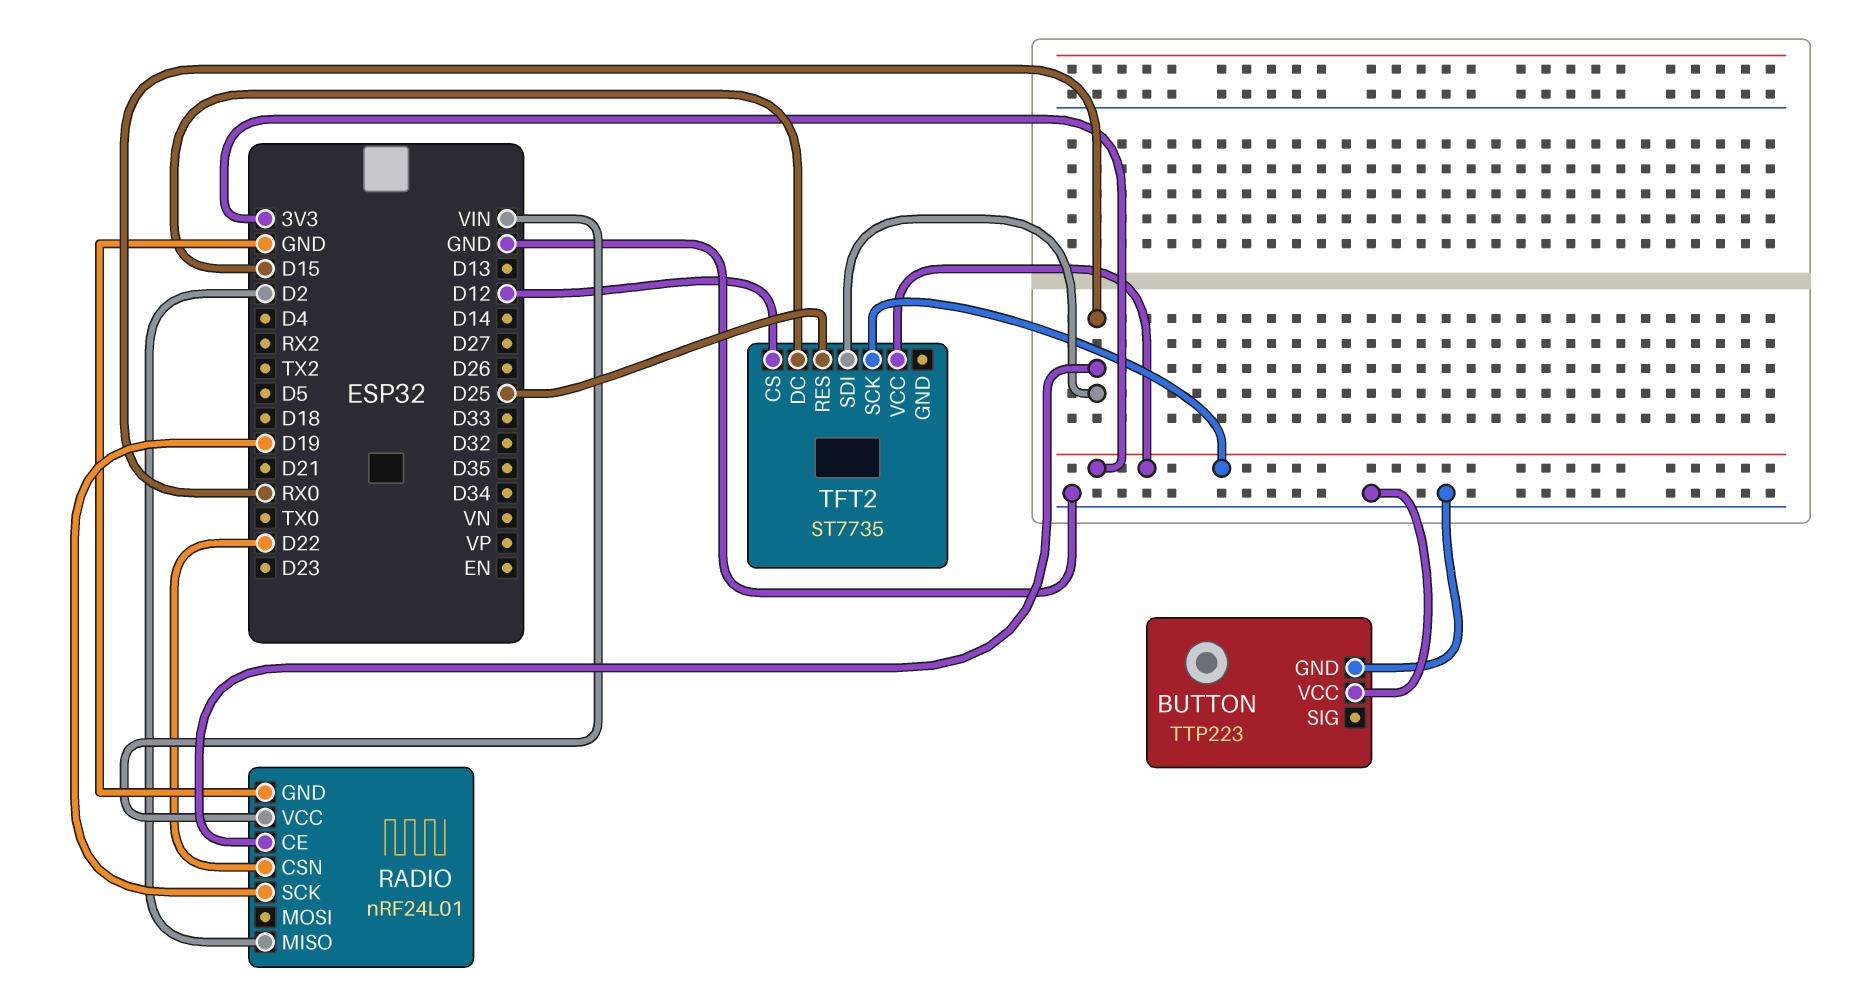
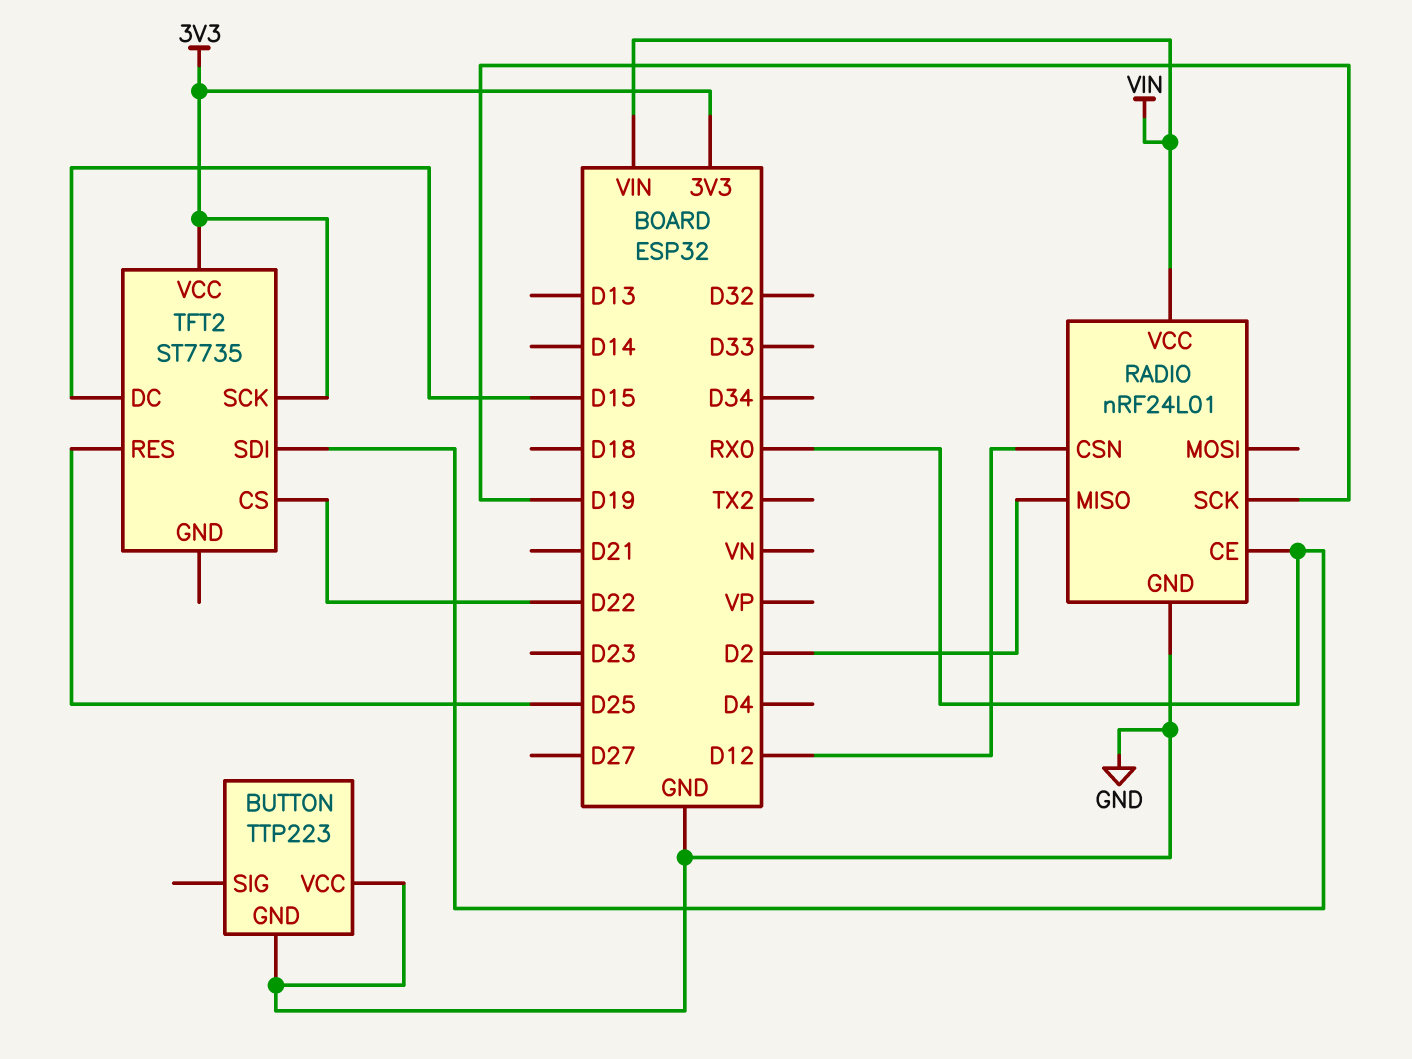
RADIO pin CSN: D22 -> D12
TFT2 pin CS: D12 -> D22

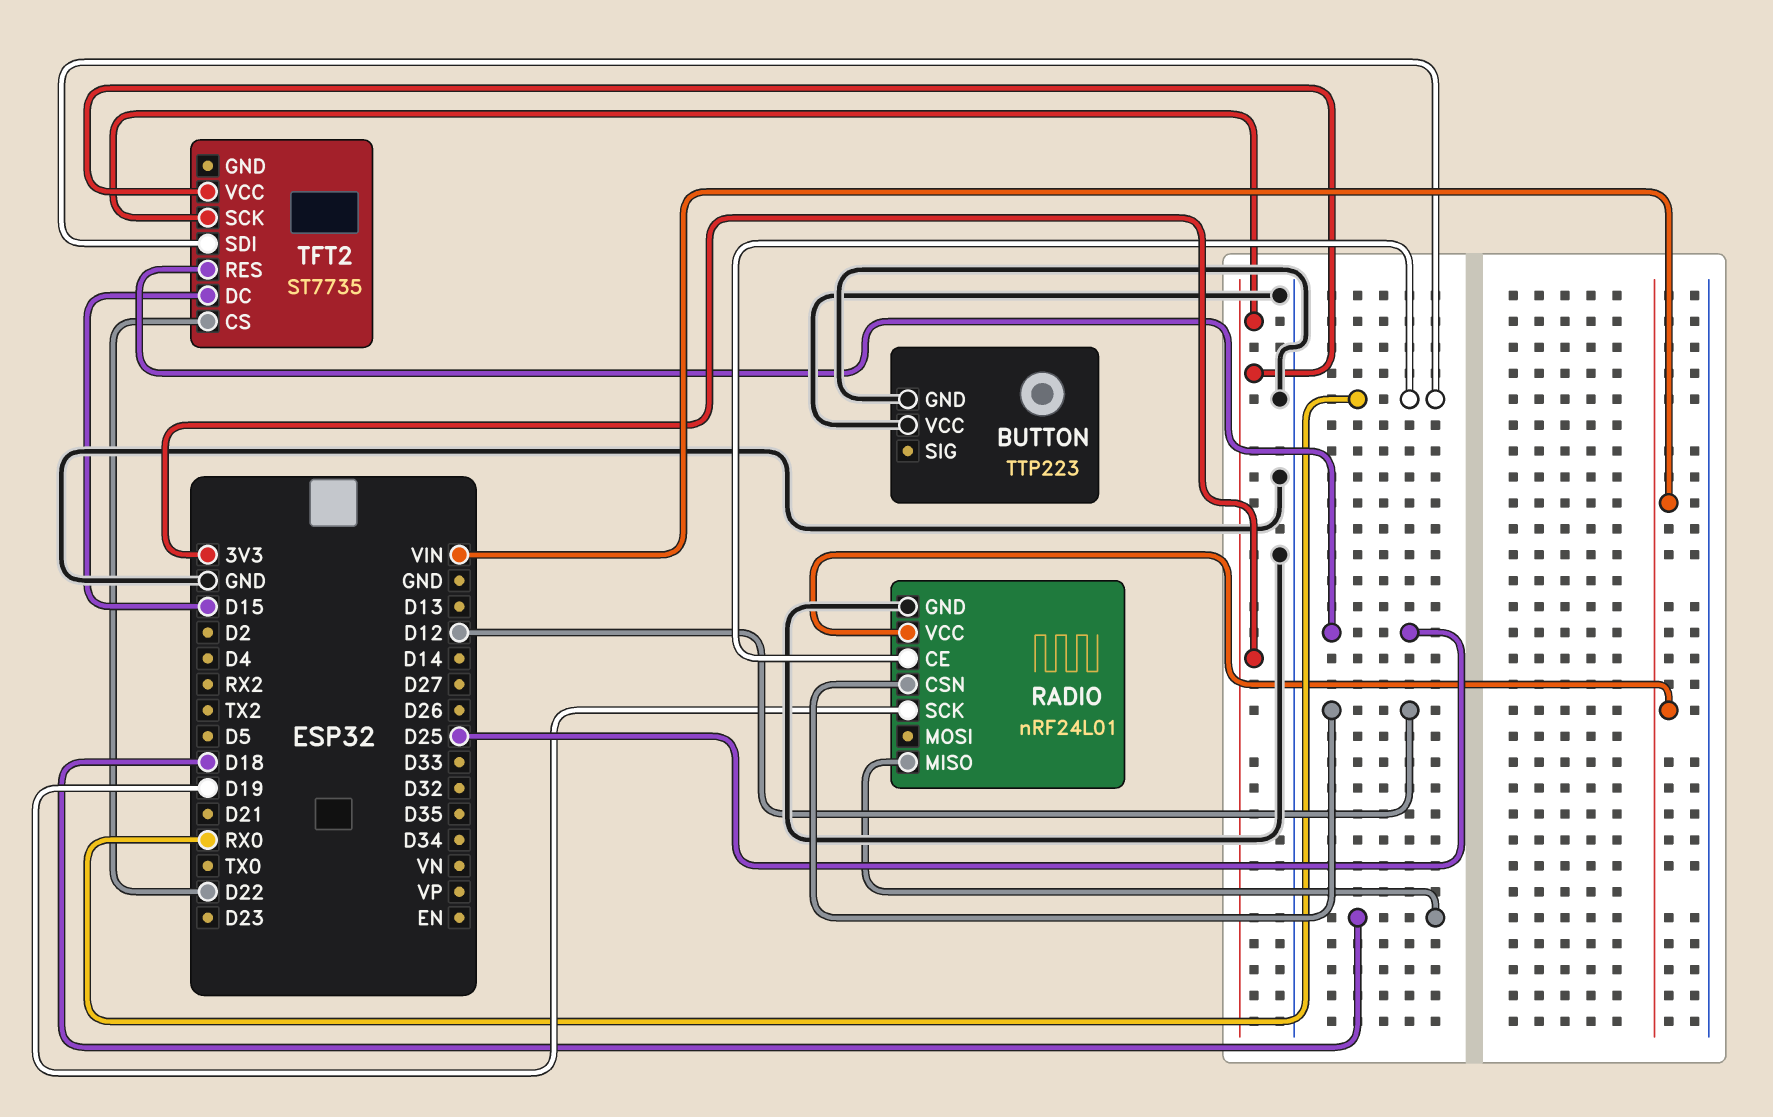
RADIO pin MISO: D2 -> D18

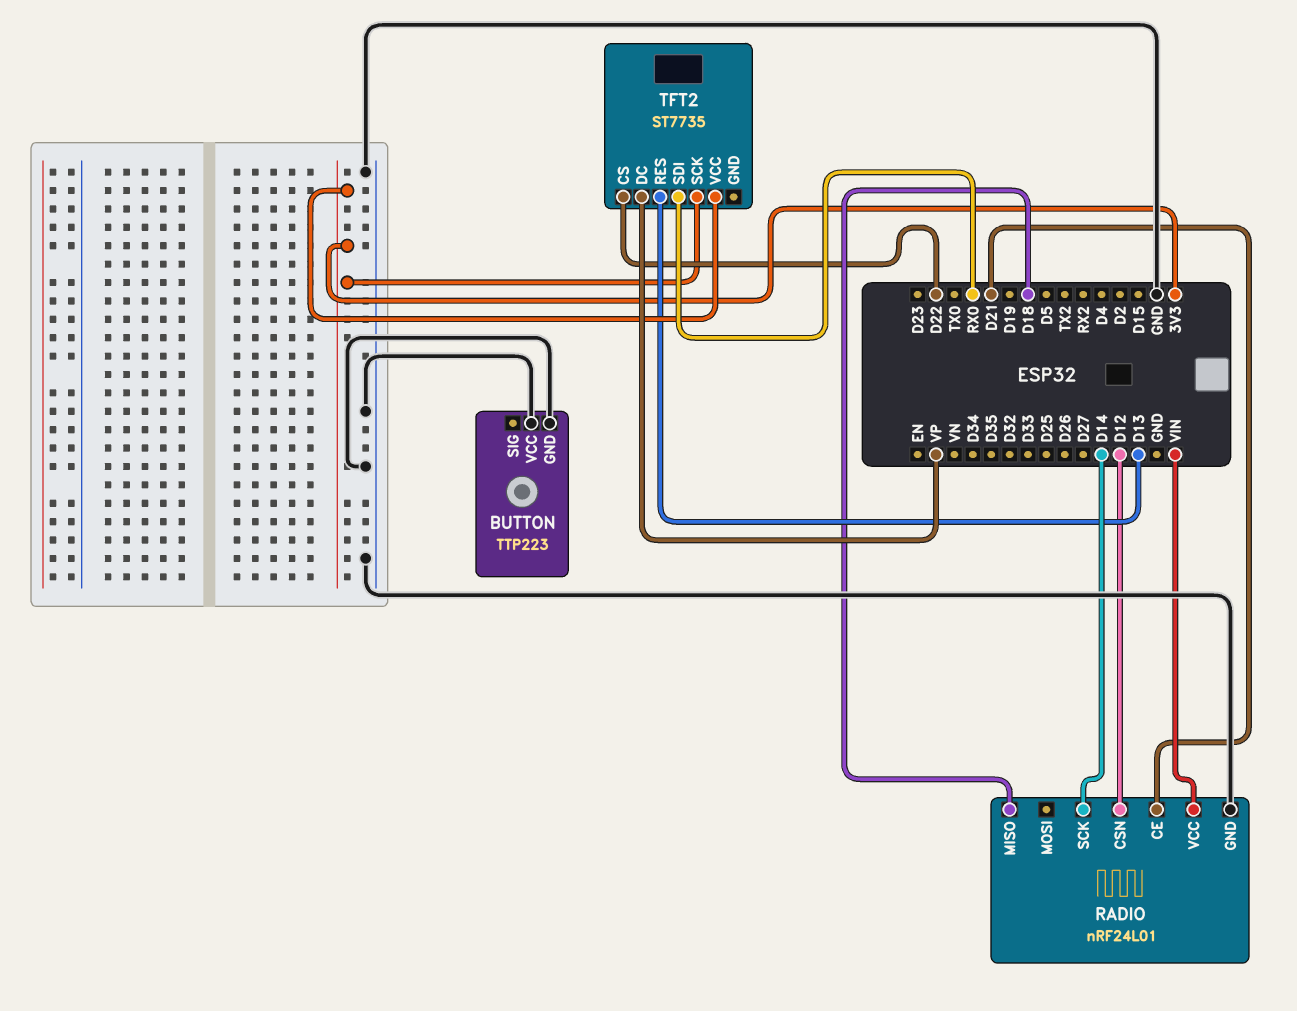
RADIO pin CE: RX0 -> D21
RADIO pin SCK: D19 -> D14
TFT2 pin DC: D15 -> VP
TFT2 pin RES: D25 -> D13

